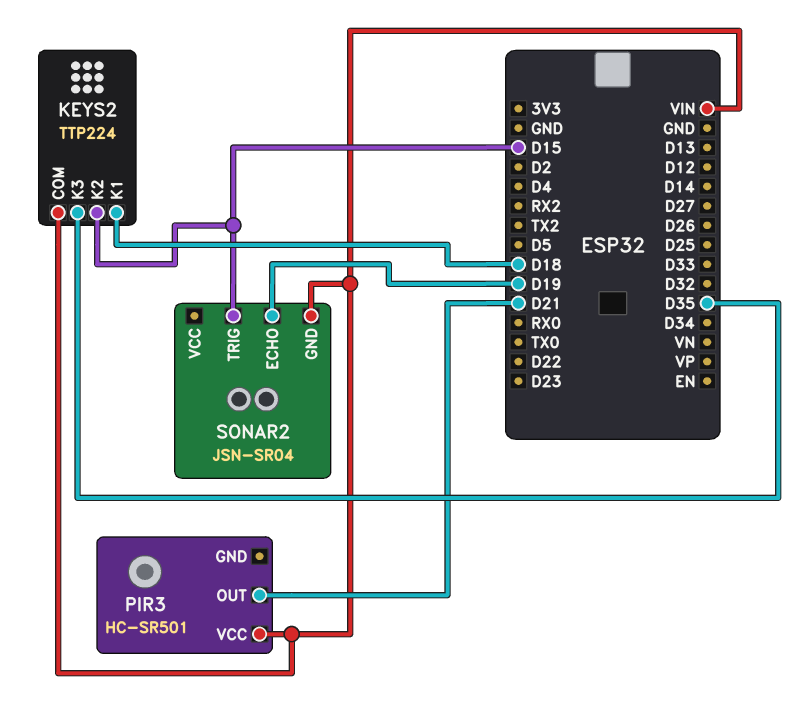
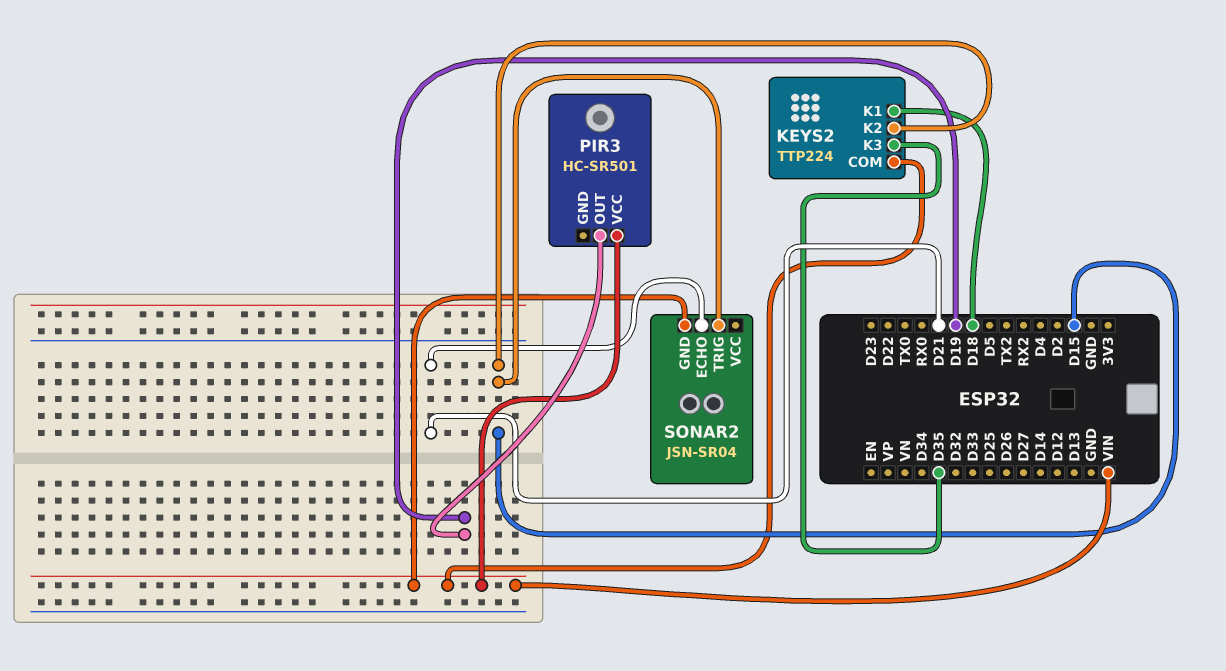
PIR3 pin OUT: D21 -> D19
SONAR2 pin ECHO: D19 -> D21

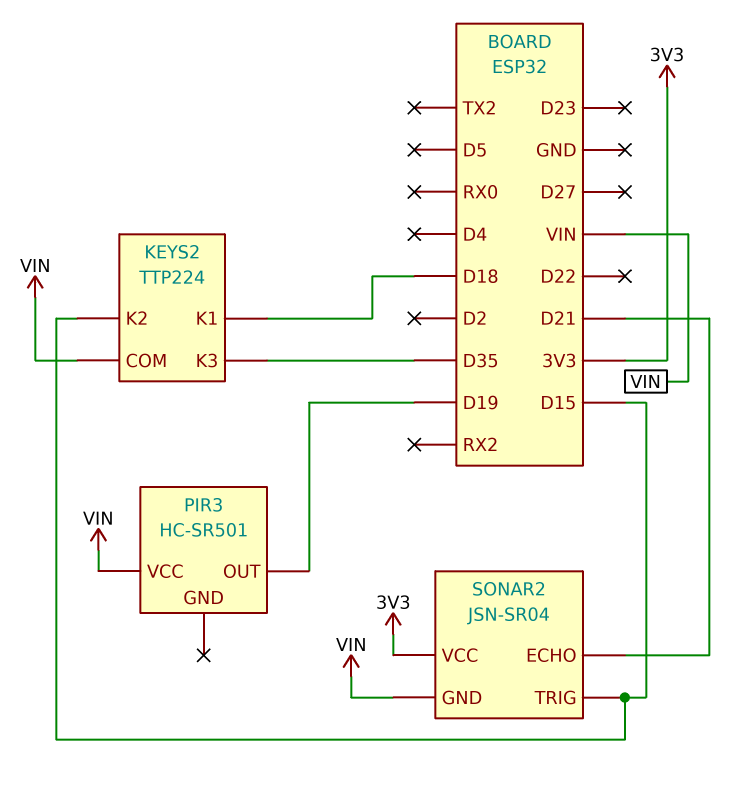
SONAR2 pin VCC: none -> 3V3

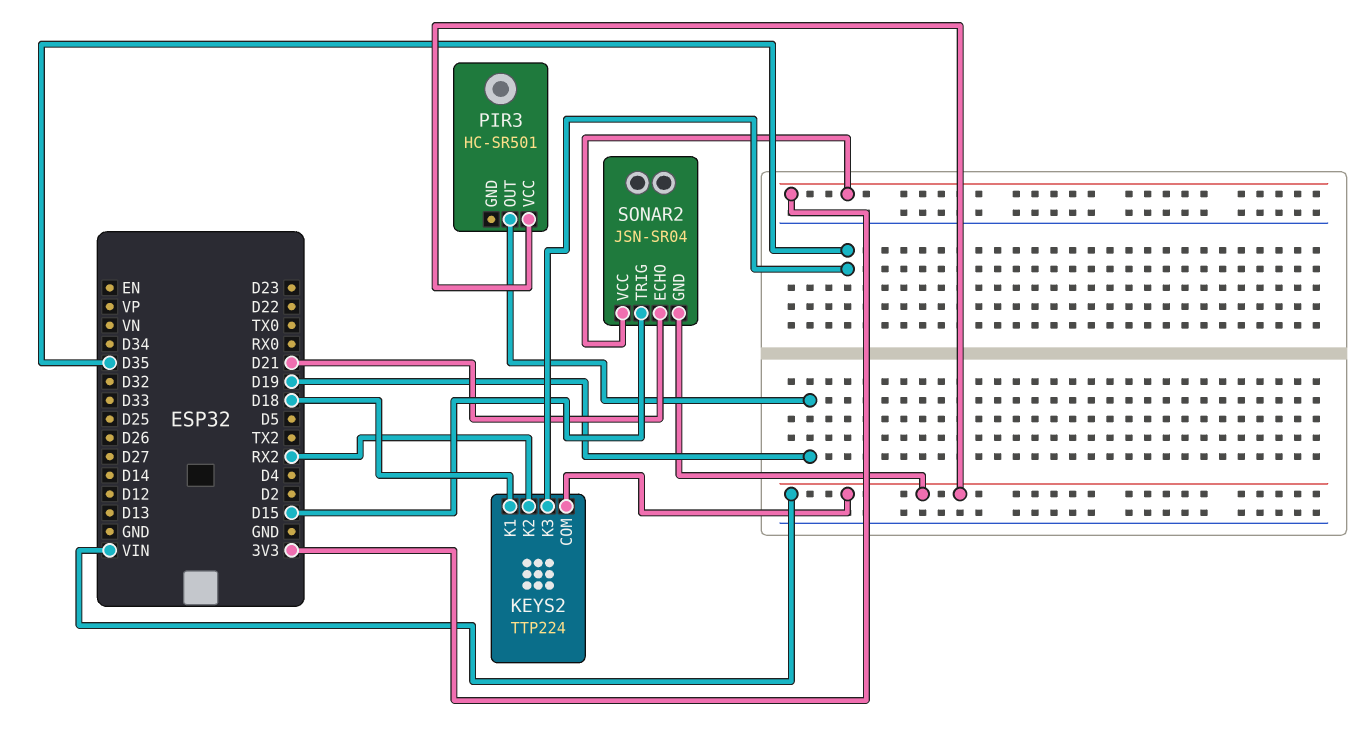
KEYS2 pin K2: D15 -> RX2

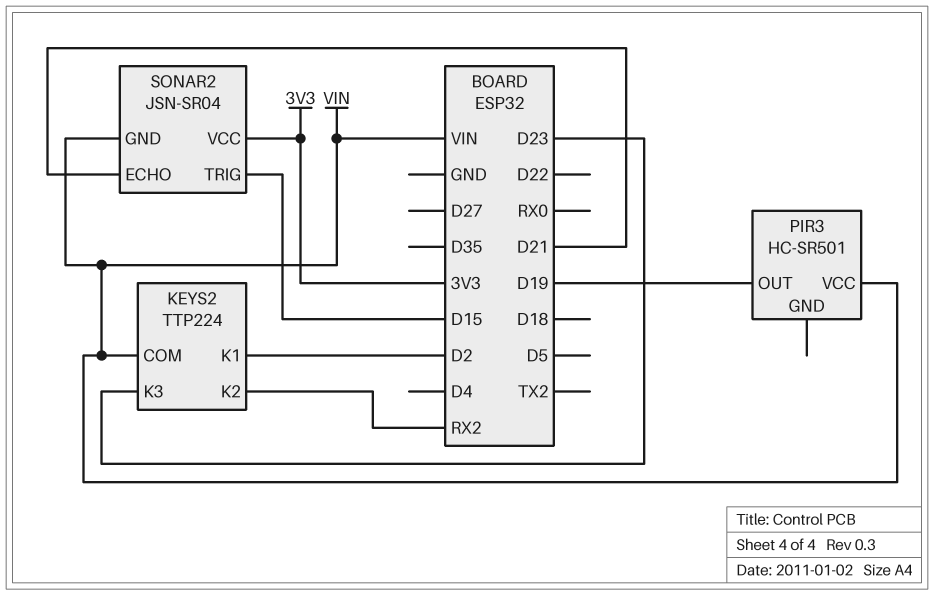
KEYS2 pin K1: D18 -> D2
KEYS2 pin K3: D35 -> D23

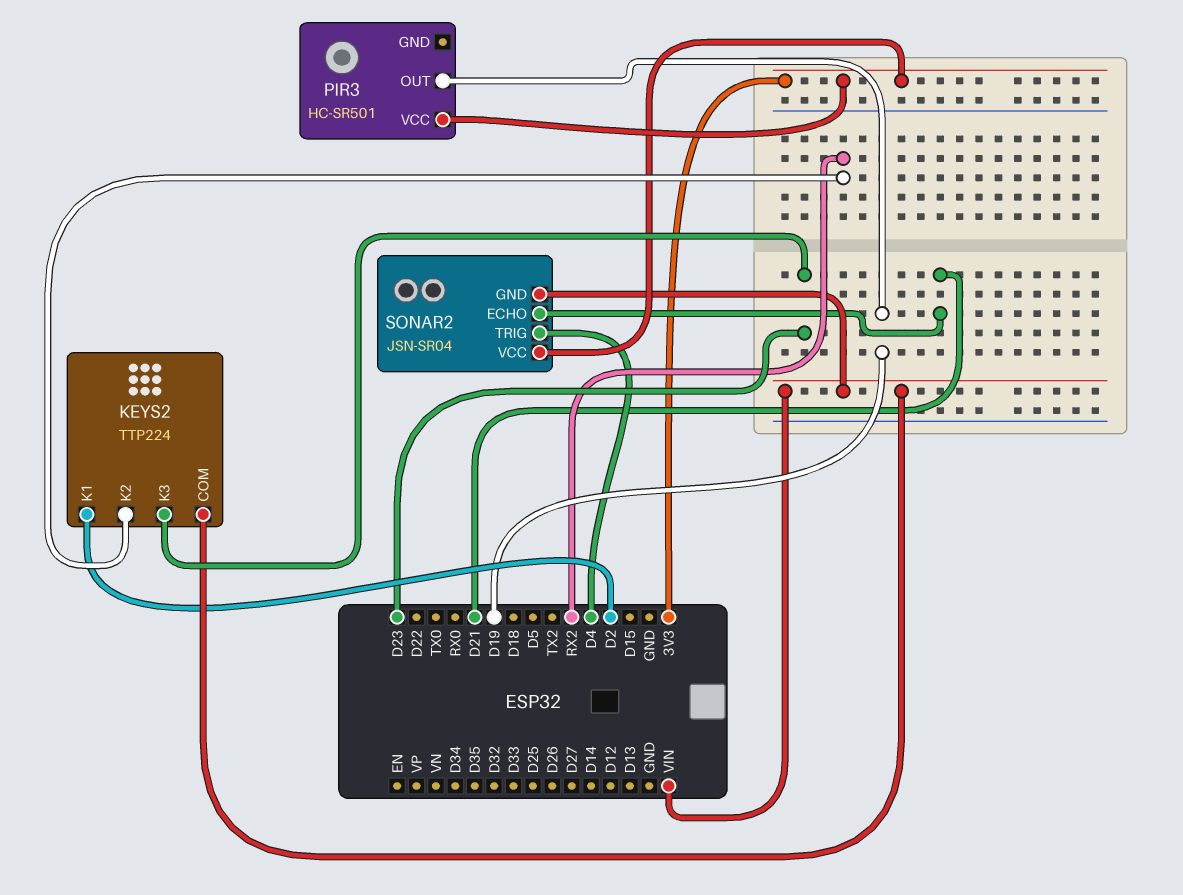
PIR3 pin VCC: VIN -> 3V3
SONAR2 pin TRIG: D15 -> D4

